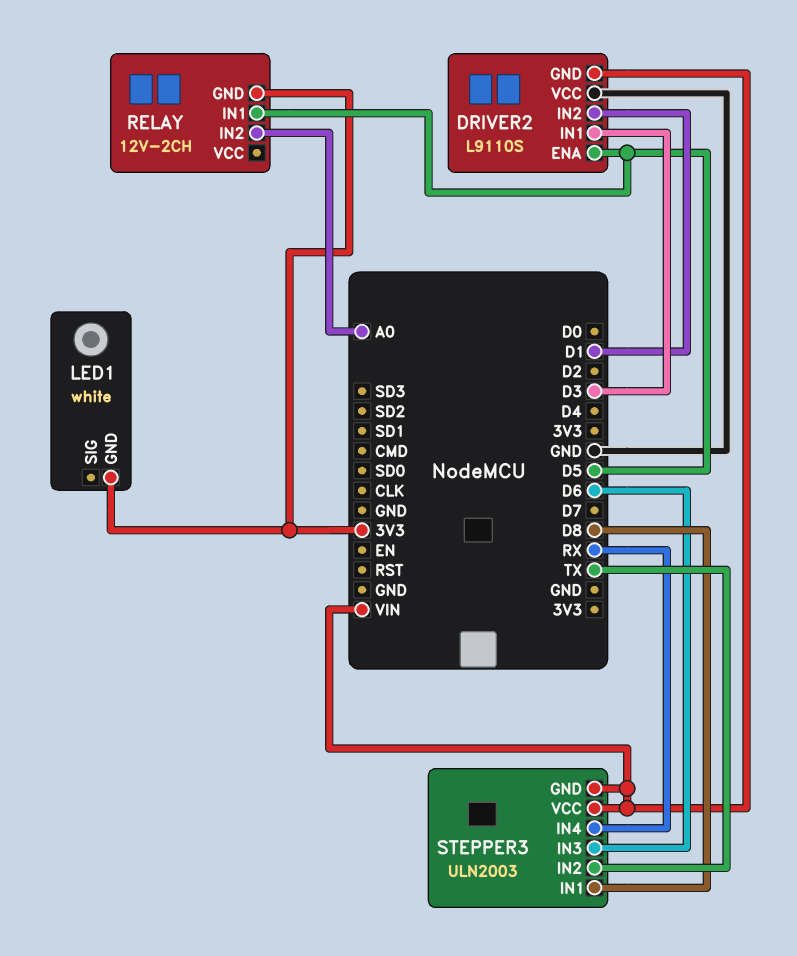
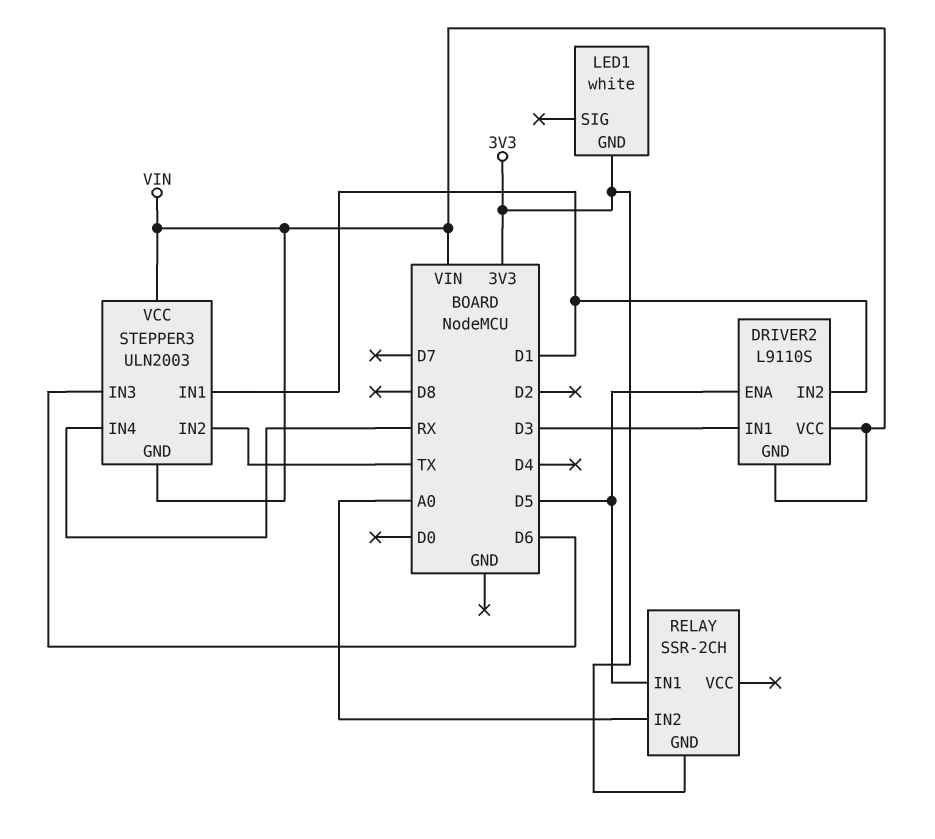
DRIVER2 pin VCC: GND -> VIN
RELAY: 12V-2CH -> SSR-2CH
STEPPER3 pin IN1: D8 -> D1

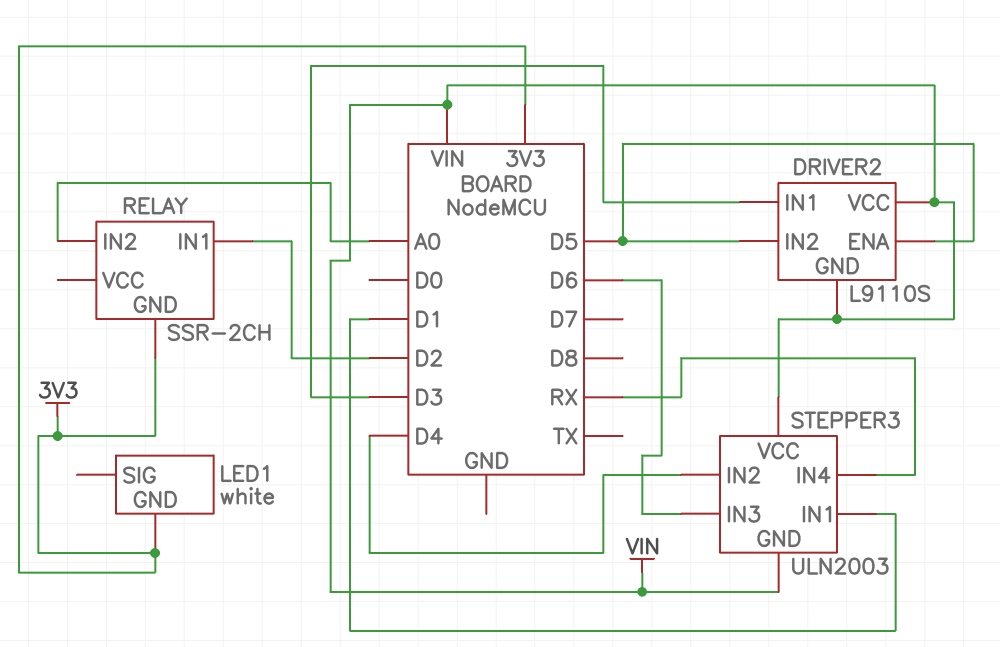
DRIVER2 pin IN2: D1 -> D5
RELAY pin IN1: D5 -> D2
STEPPER3 pin IN2: TX -> D4

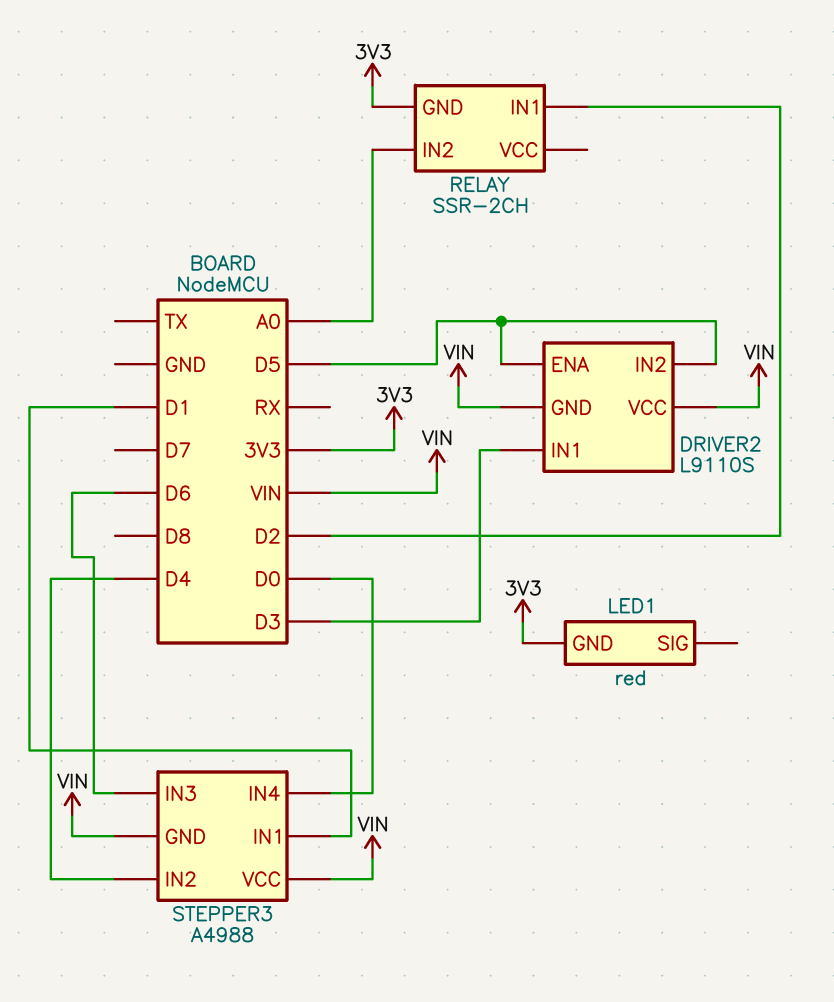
LED1: white -> red
STEPPER3: ULN2003 -> A4988
STEPPER3 pin IN4: RX -> D0

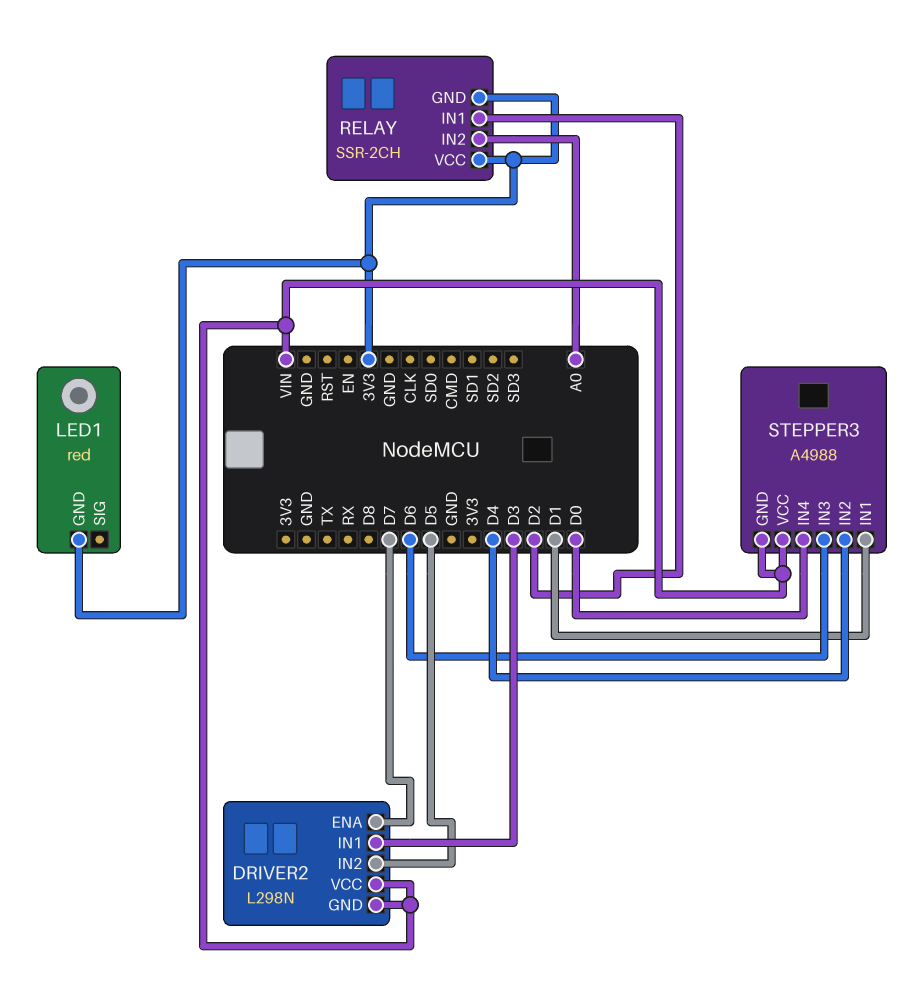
DRIVER2: L9110S -> L298N
DRIVER2 pin ENA: D5 -> D7
RELAY pin VCC: none -> 3V3

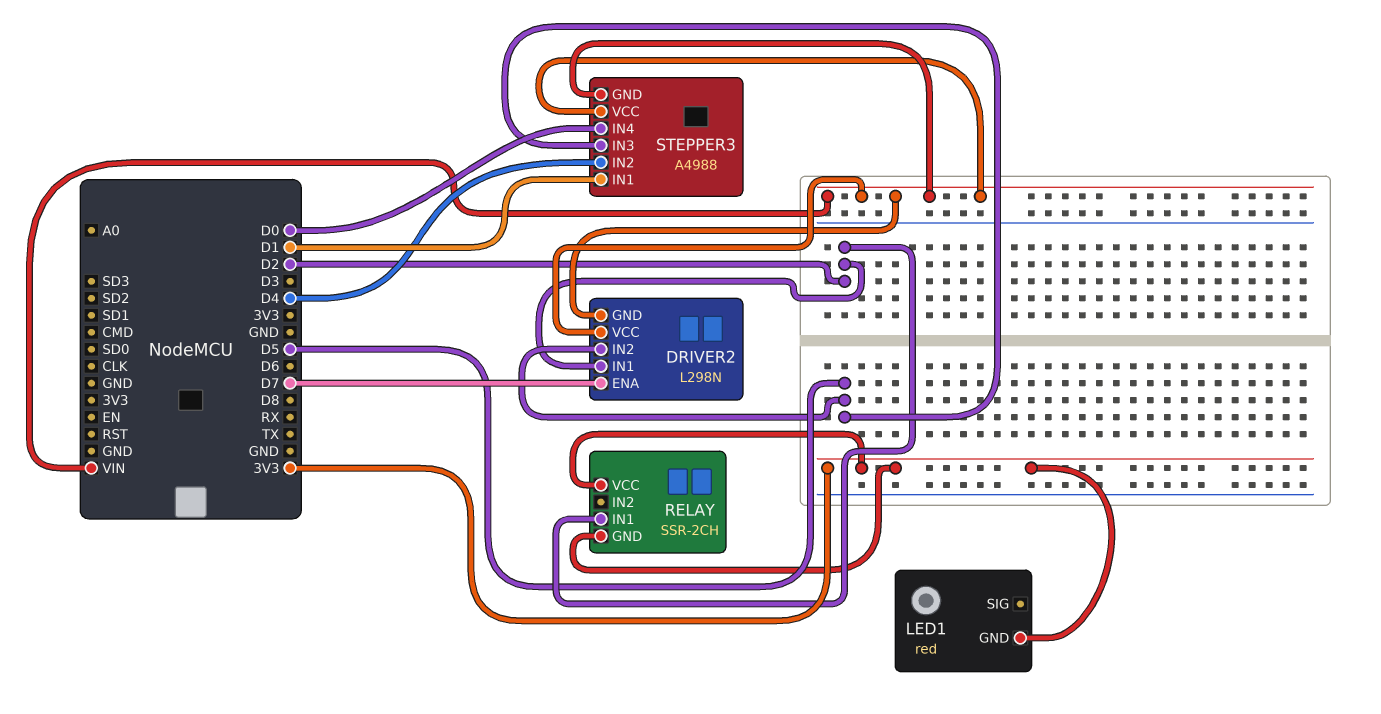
DRIVER2 pin IN1: D3 -> D2
RELAY pin IN2: A0 -> none
STEPPER3 pin IN3: D6 -> D5

